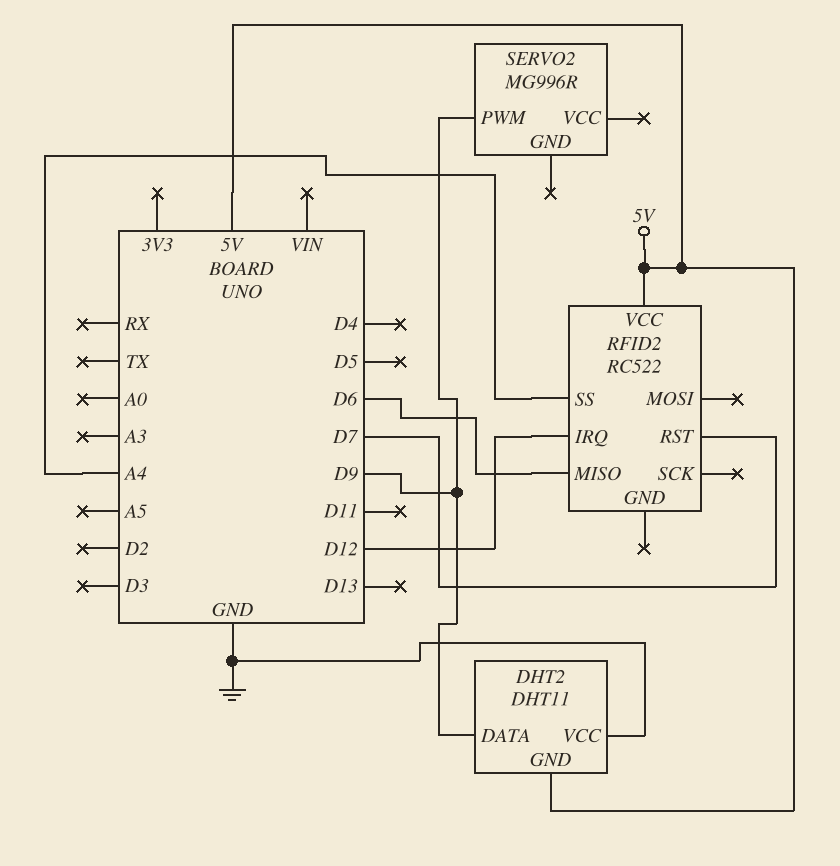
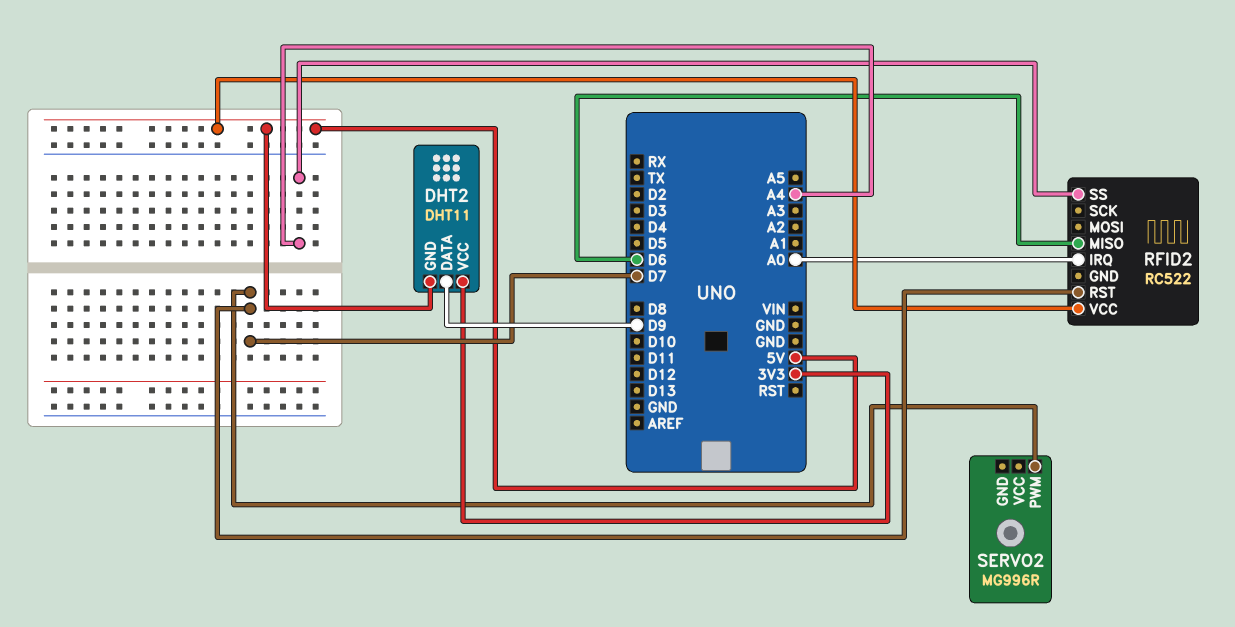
DHT2 pin VCC: GND -> 3V3
RFID2 pin IRQ: D12 -> A0
SERVO2 pin PWM: D9 -> D7

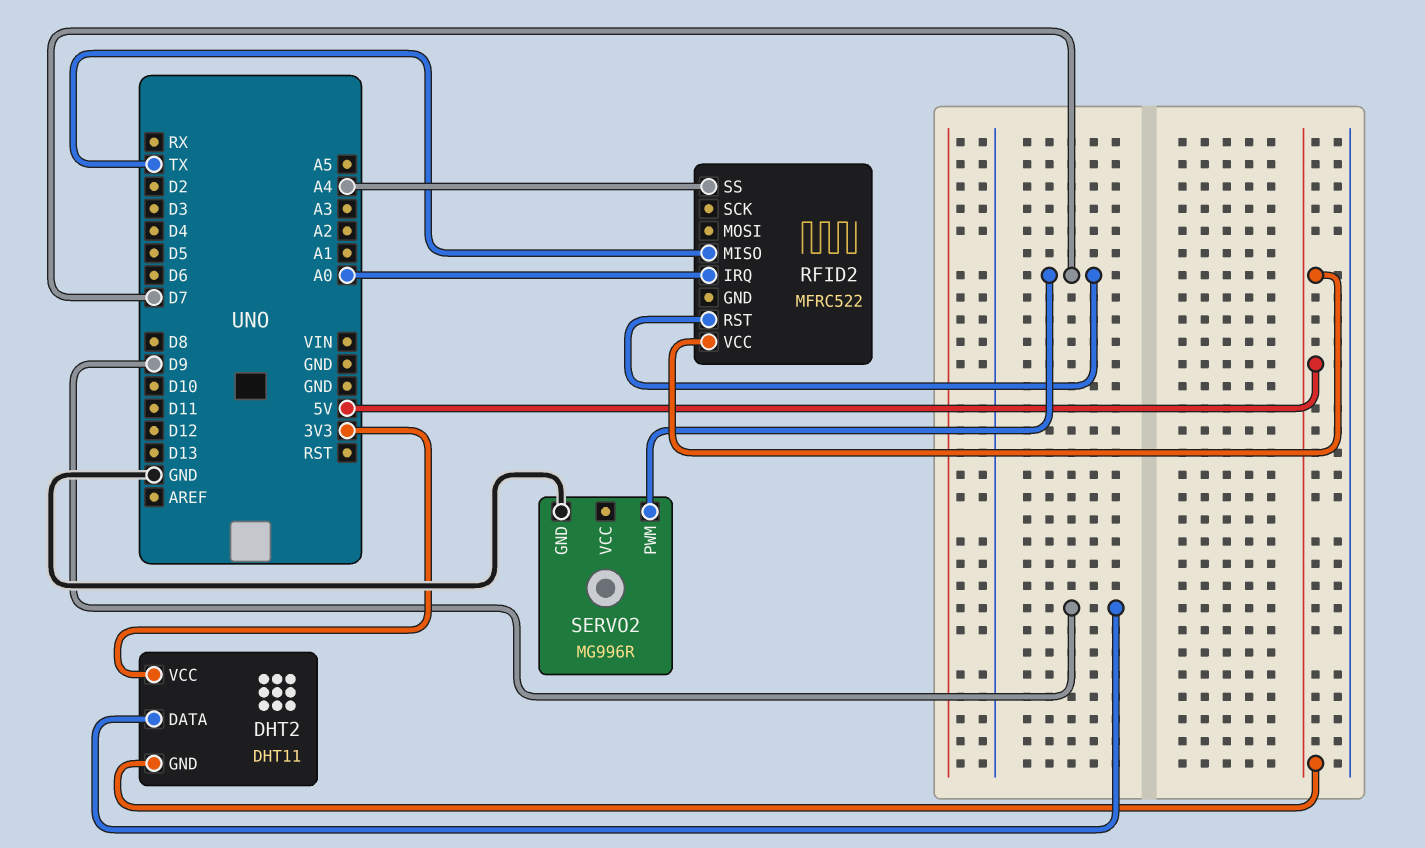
RFID2: RC522 -> MFRC522
RFID2 pin MISO: D6 -> TX
SERVO2 pin GND: none -> GND

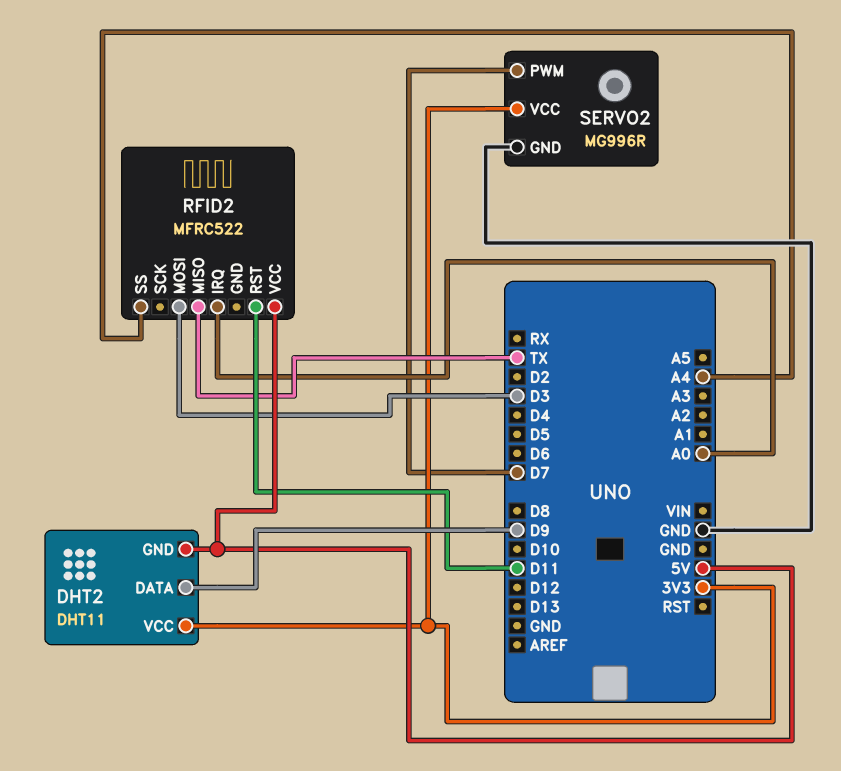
RFID2 pin MOSI: none -> D3
RFID2 pin RST: D7 -> D11
SERVO2 pin VCC: none -> 3V3

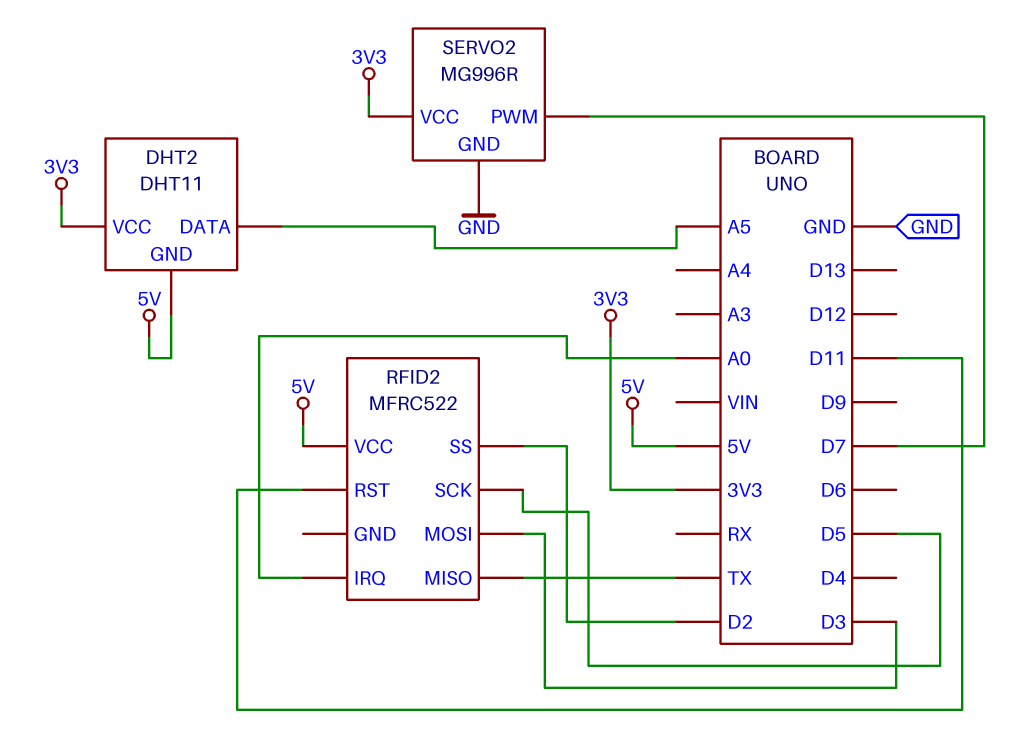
DHT2 pin DATA: D9 -> A5
RFID2 pin SCK: none -> D5
RFID2 pin SS: A4 -> D2

